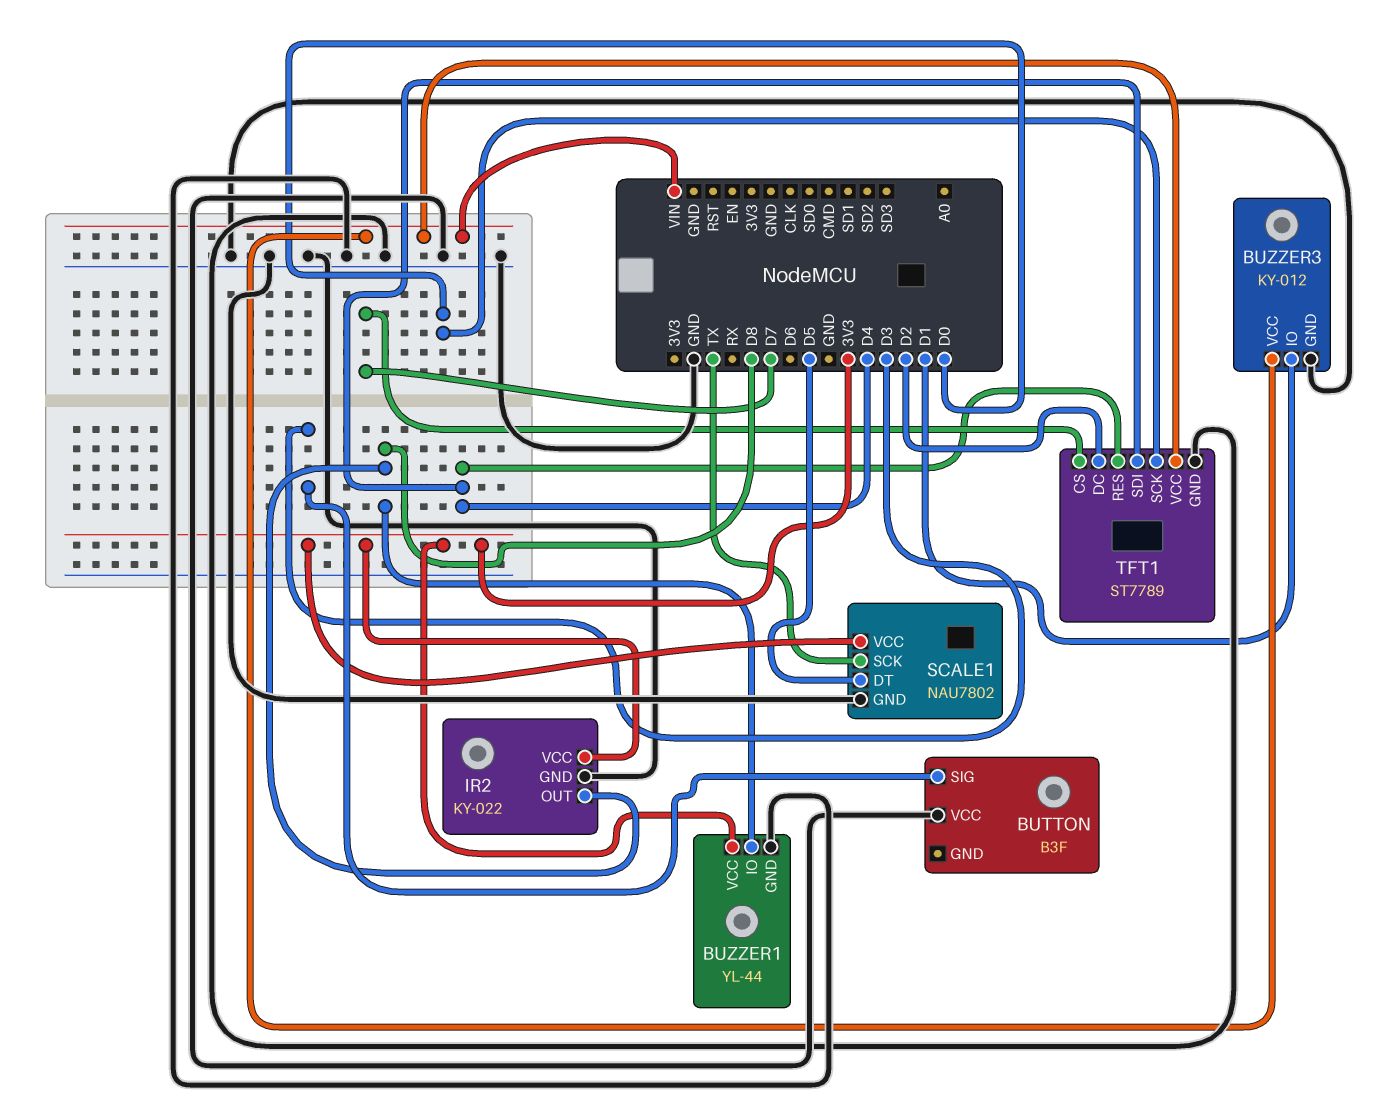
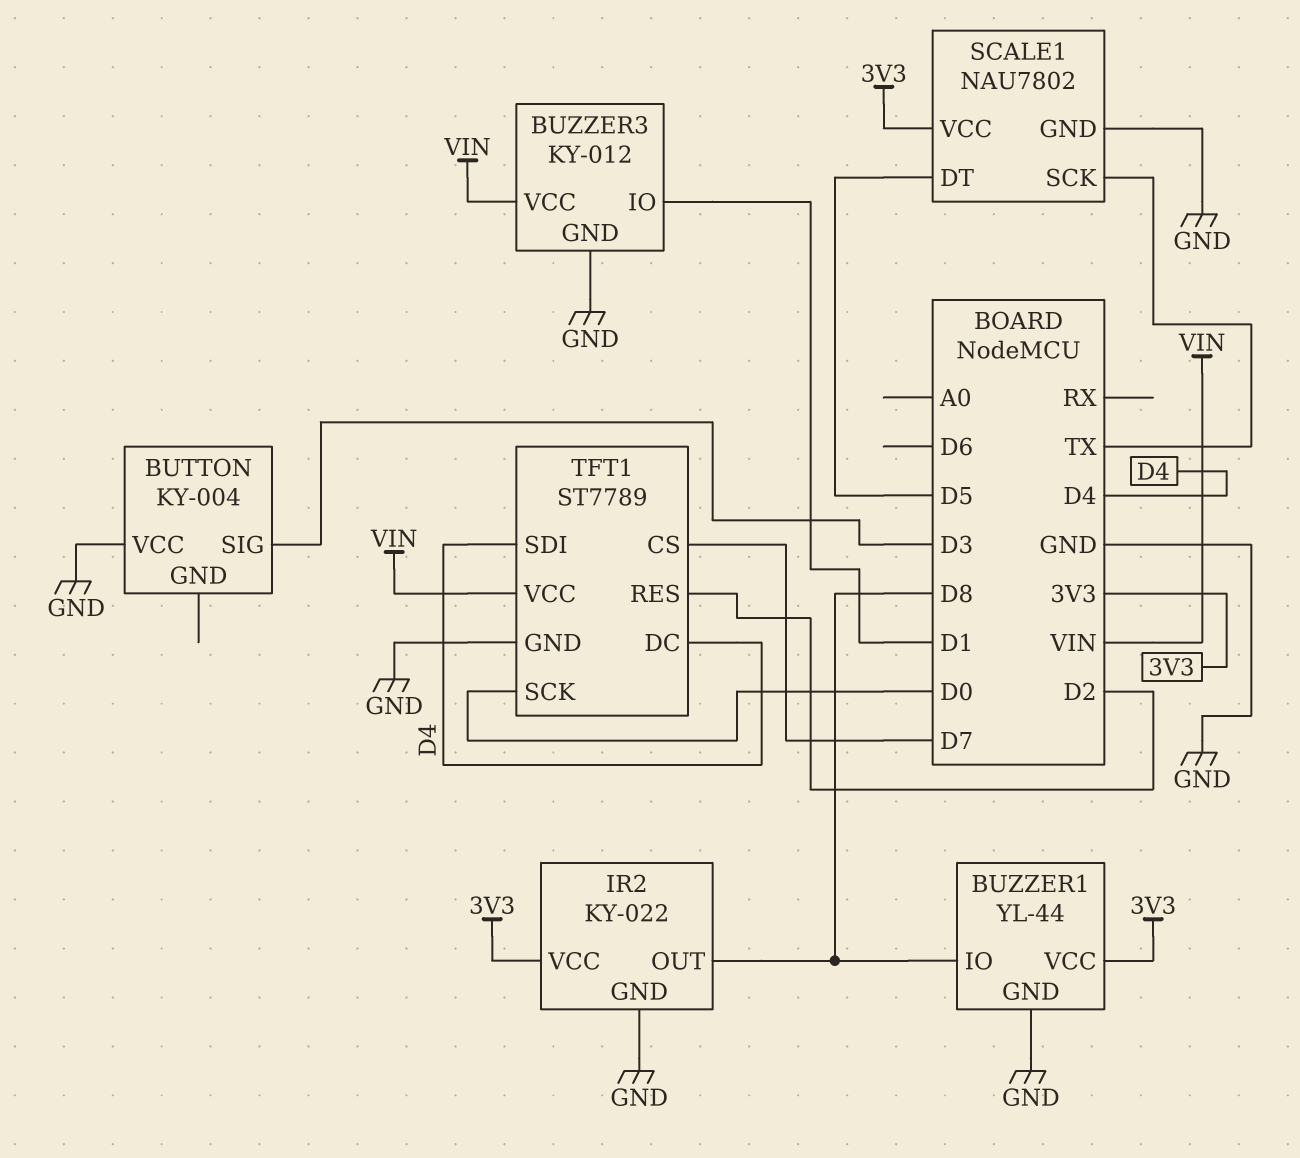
BUTTON: B3F -> KY-004
TFT1 pin DC: D2 -> D4
TFT1 pin RES: D4 -> D2

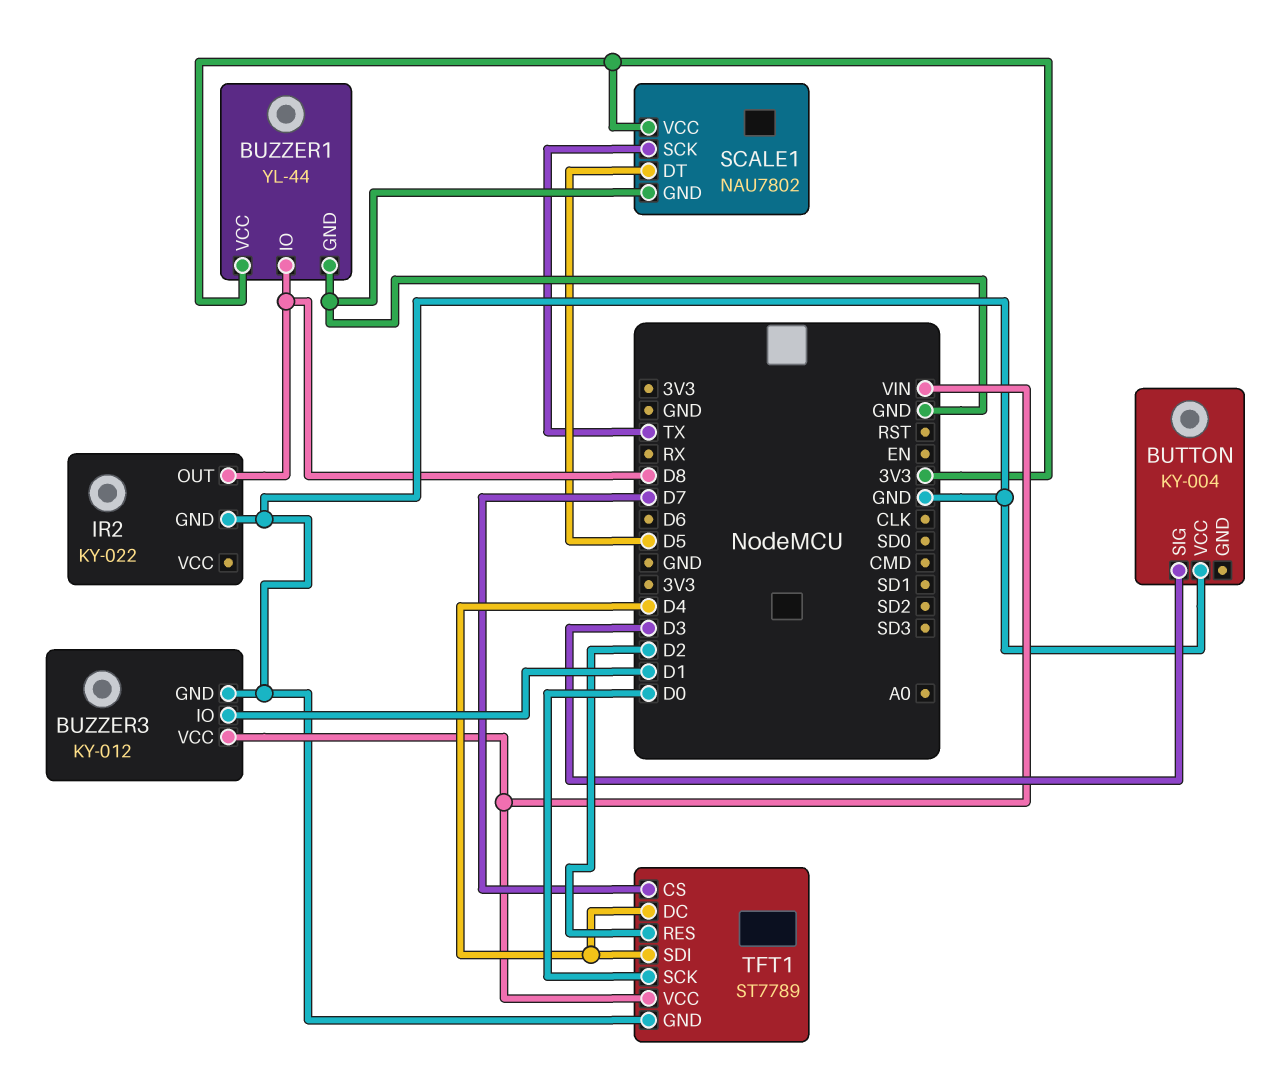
IR2 pin VCC: 3V3 -> none

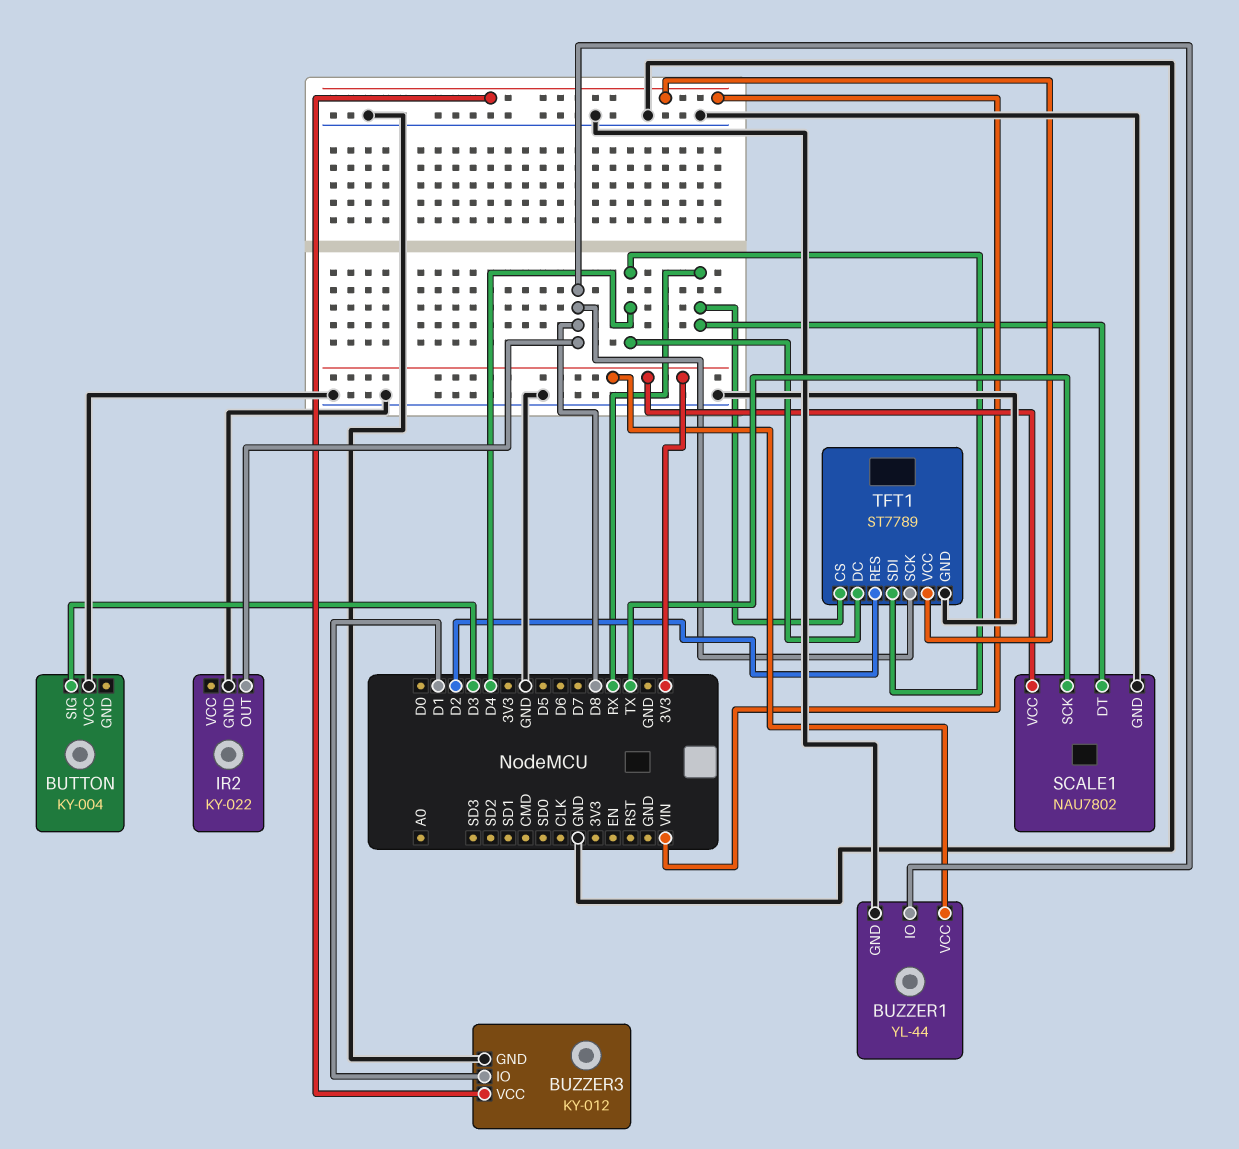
SCALE1 pin DT: D5 -> RX
TFT1 pin CS: D7 -> RX
TFT1 pin SCK: D0 -> D8

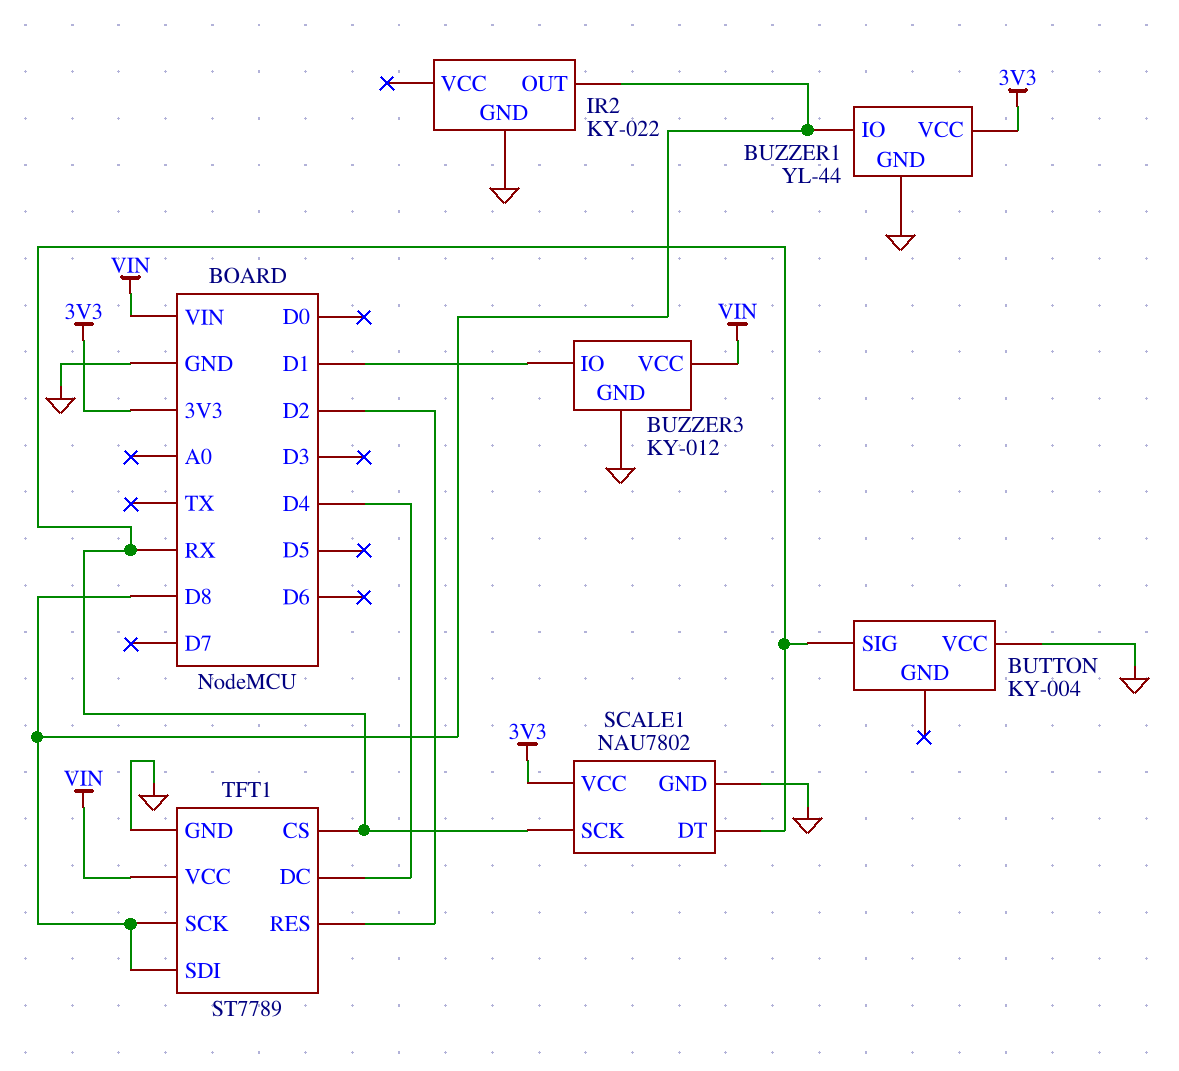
BUTTON pin SIG: D3 -> RX
SCALE1 pin SCK: TX -> RX
TFT1 pin SDI: D4 -> D8

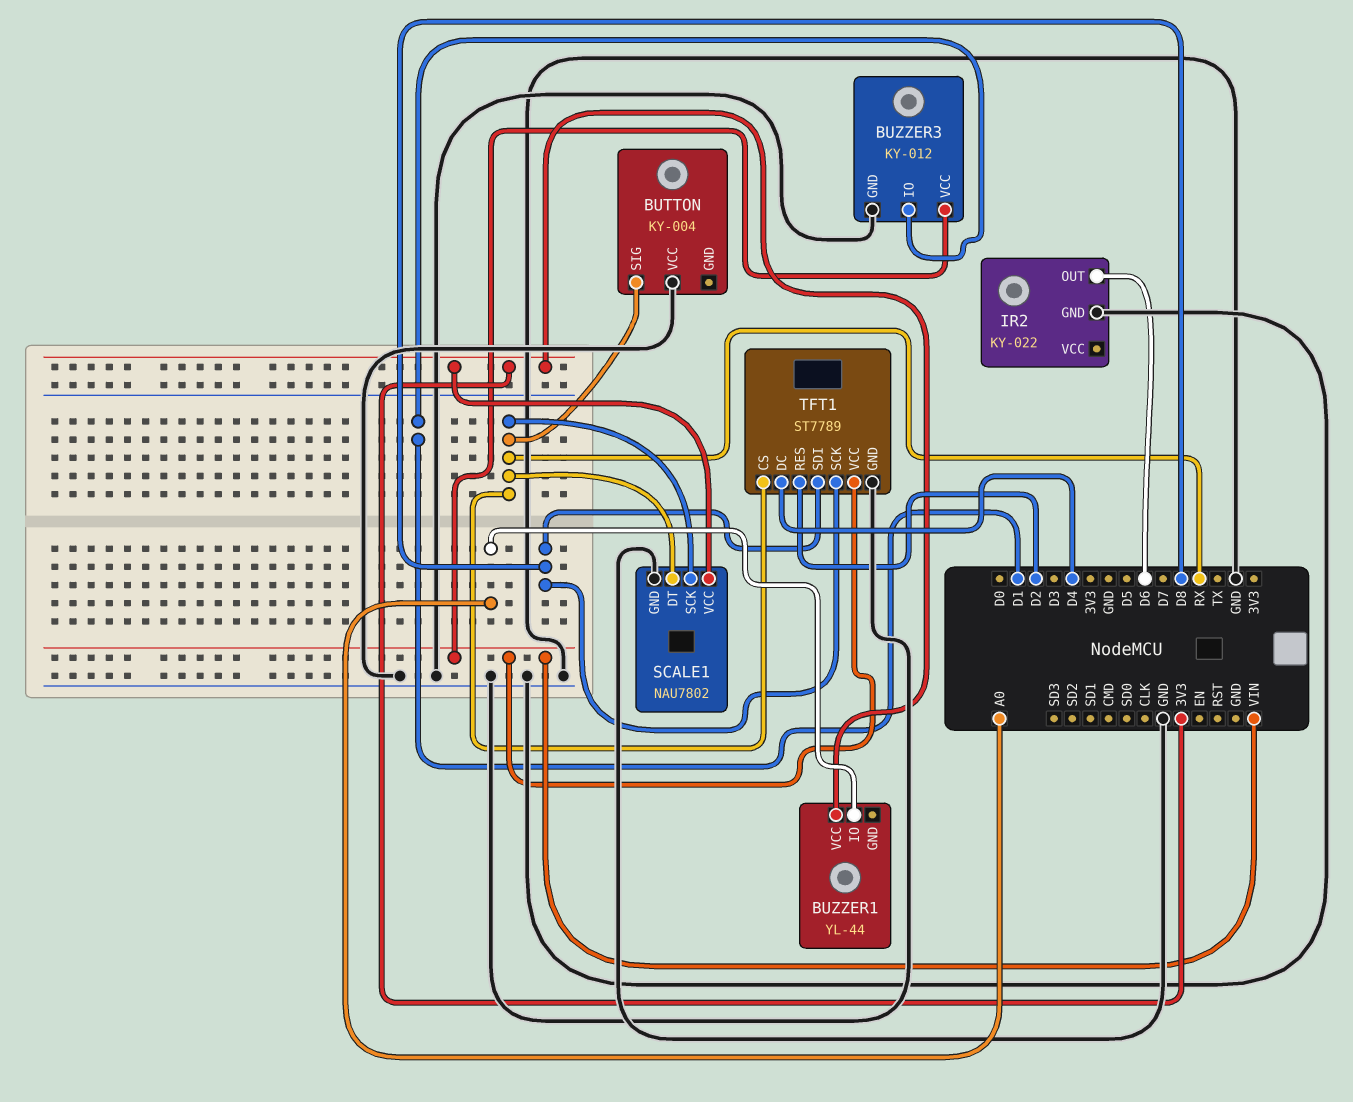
BUZZER1 pin GND: GND -> none
BUZZER1 pin IO: D8 -> A0
IR2 pin OUT: D8 -> D6

